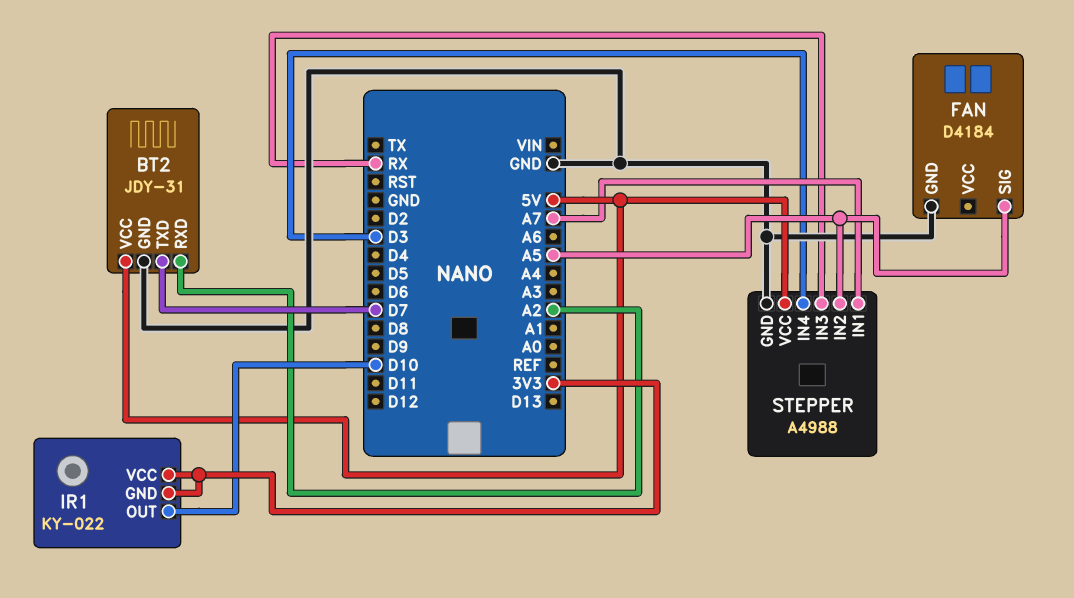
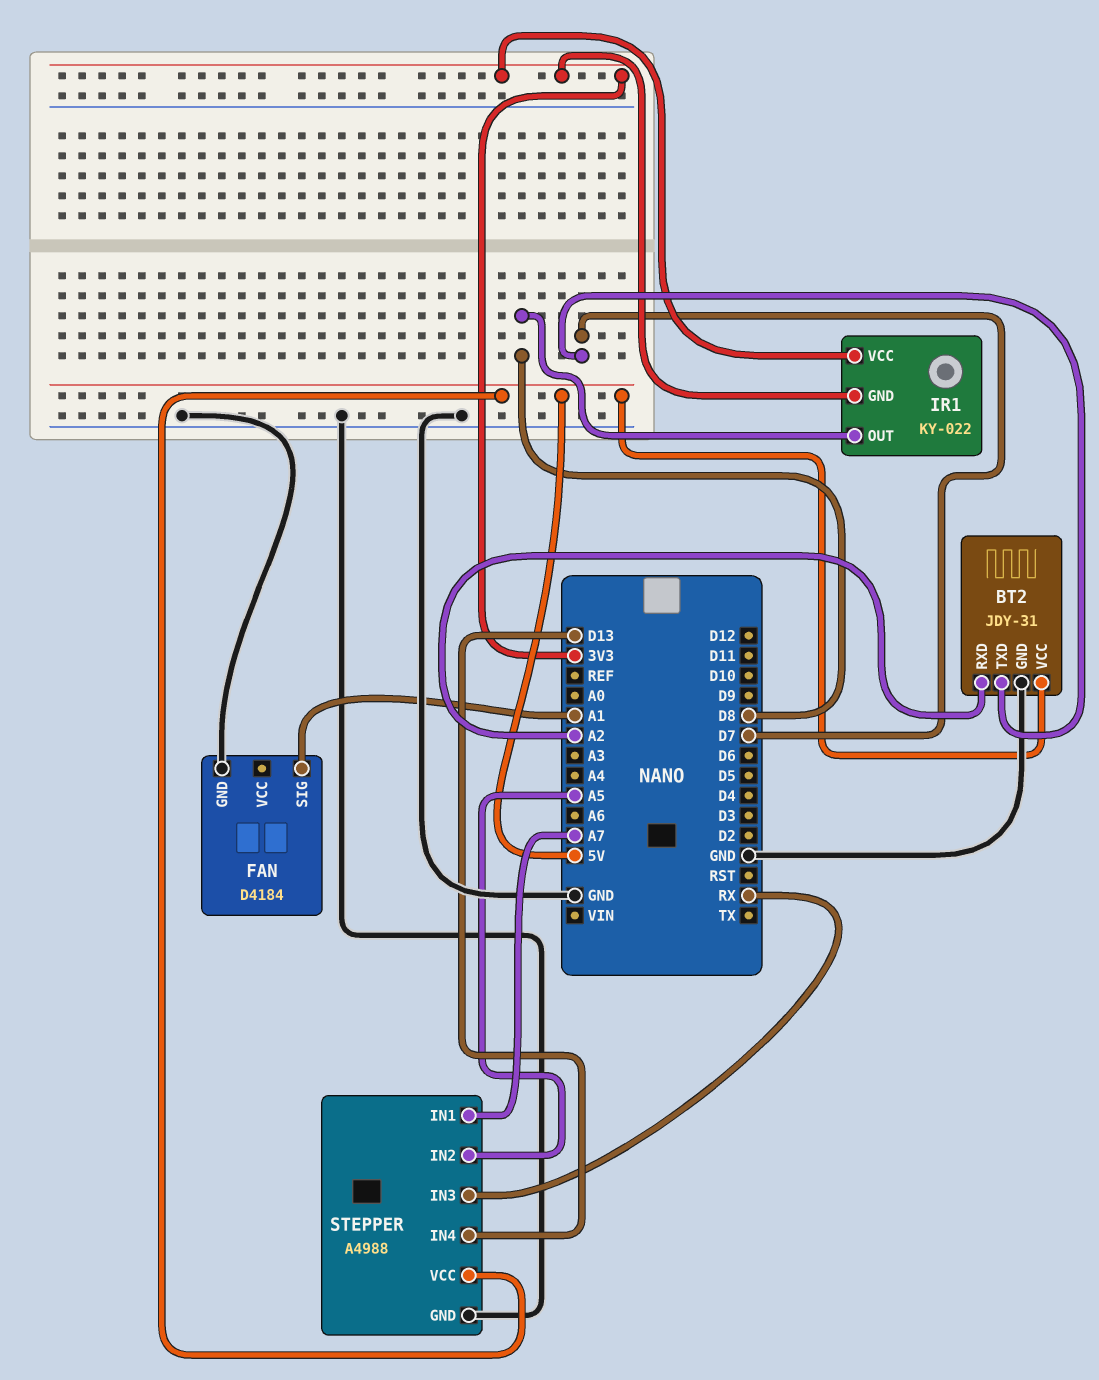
FAN pin SIG: A5 -> A1
IR1 pin OUT: D10 -> D8
STEPPER pin IN4: D3 -> D13

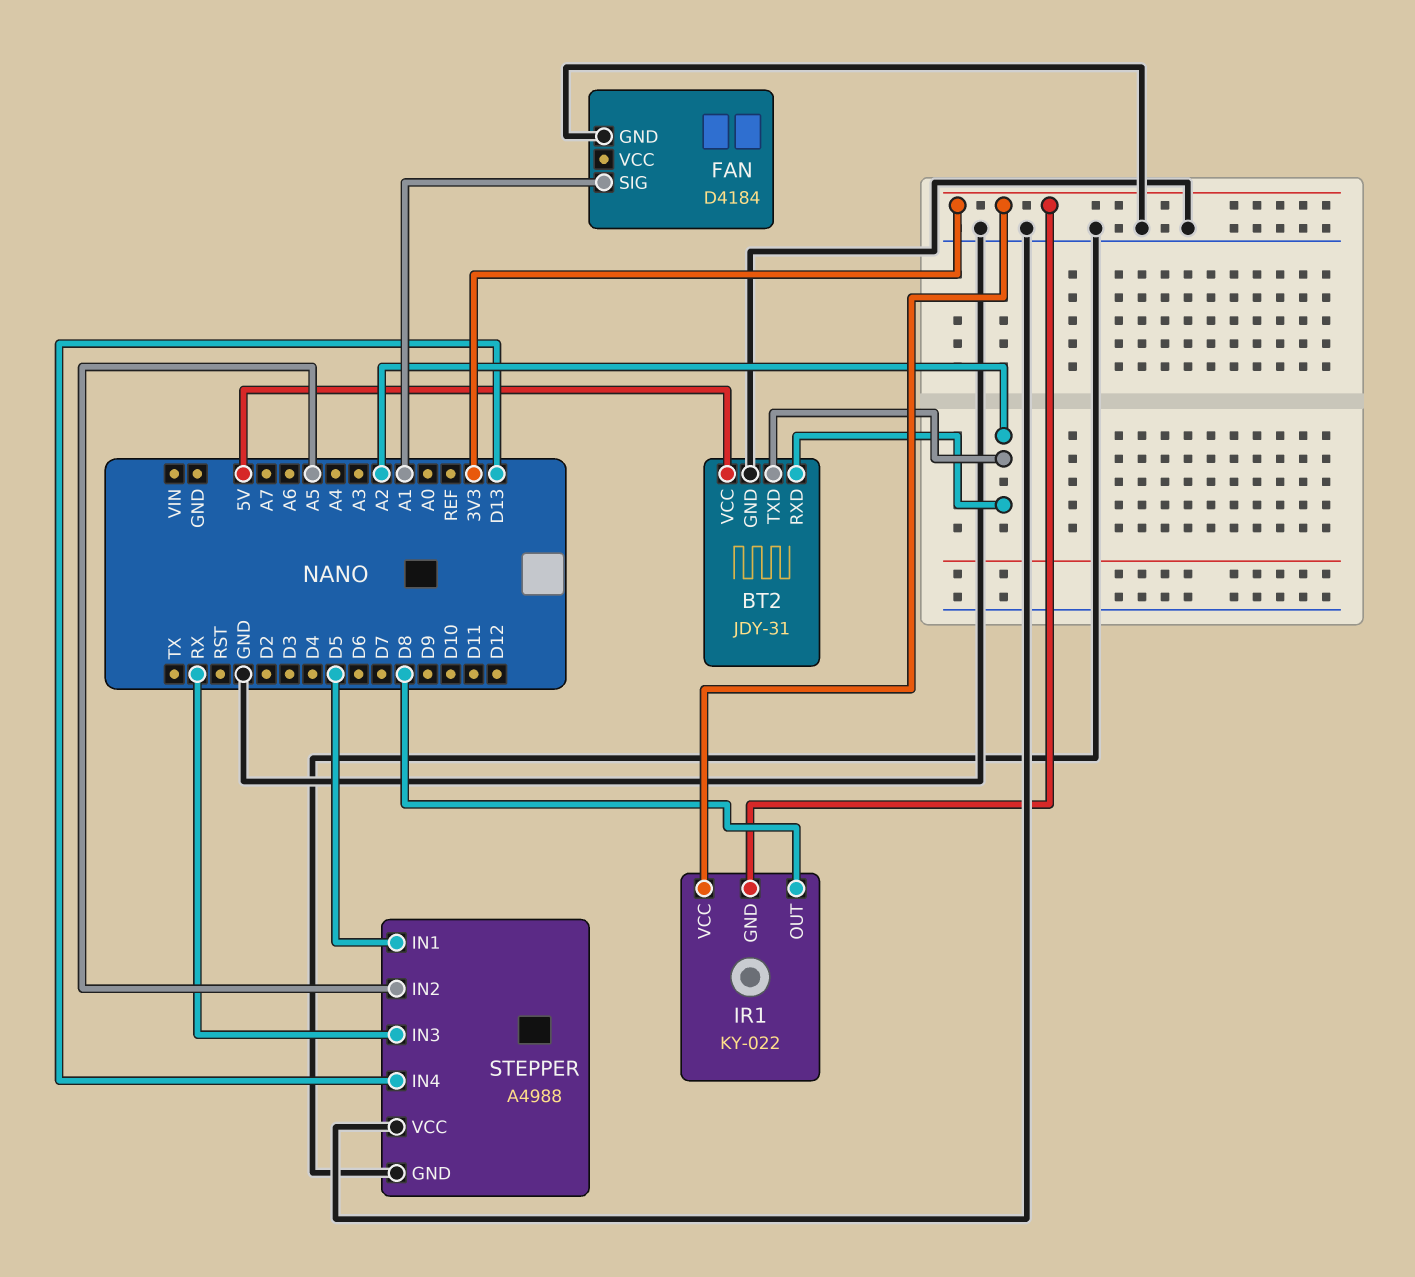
BT2 pin TXD: D7 -> A2
STEPPER pin IN1: A7 -> D5
STEPPER pin VCC: 5V -> GND

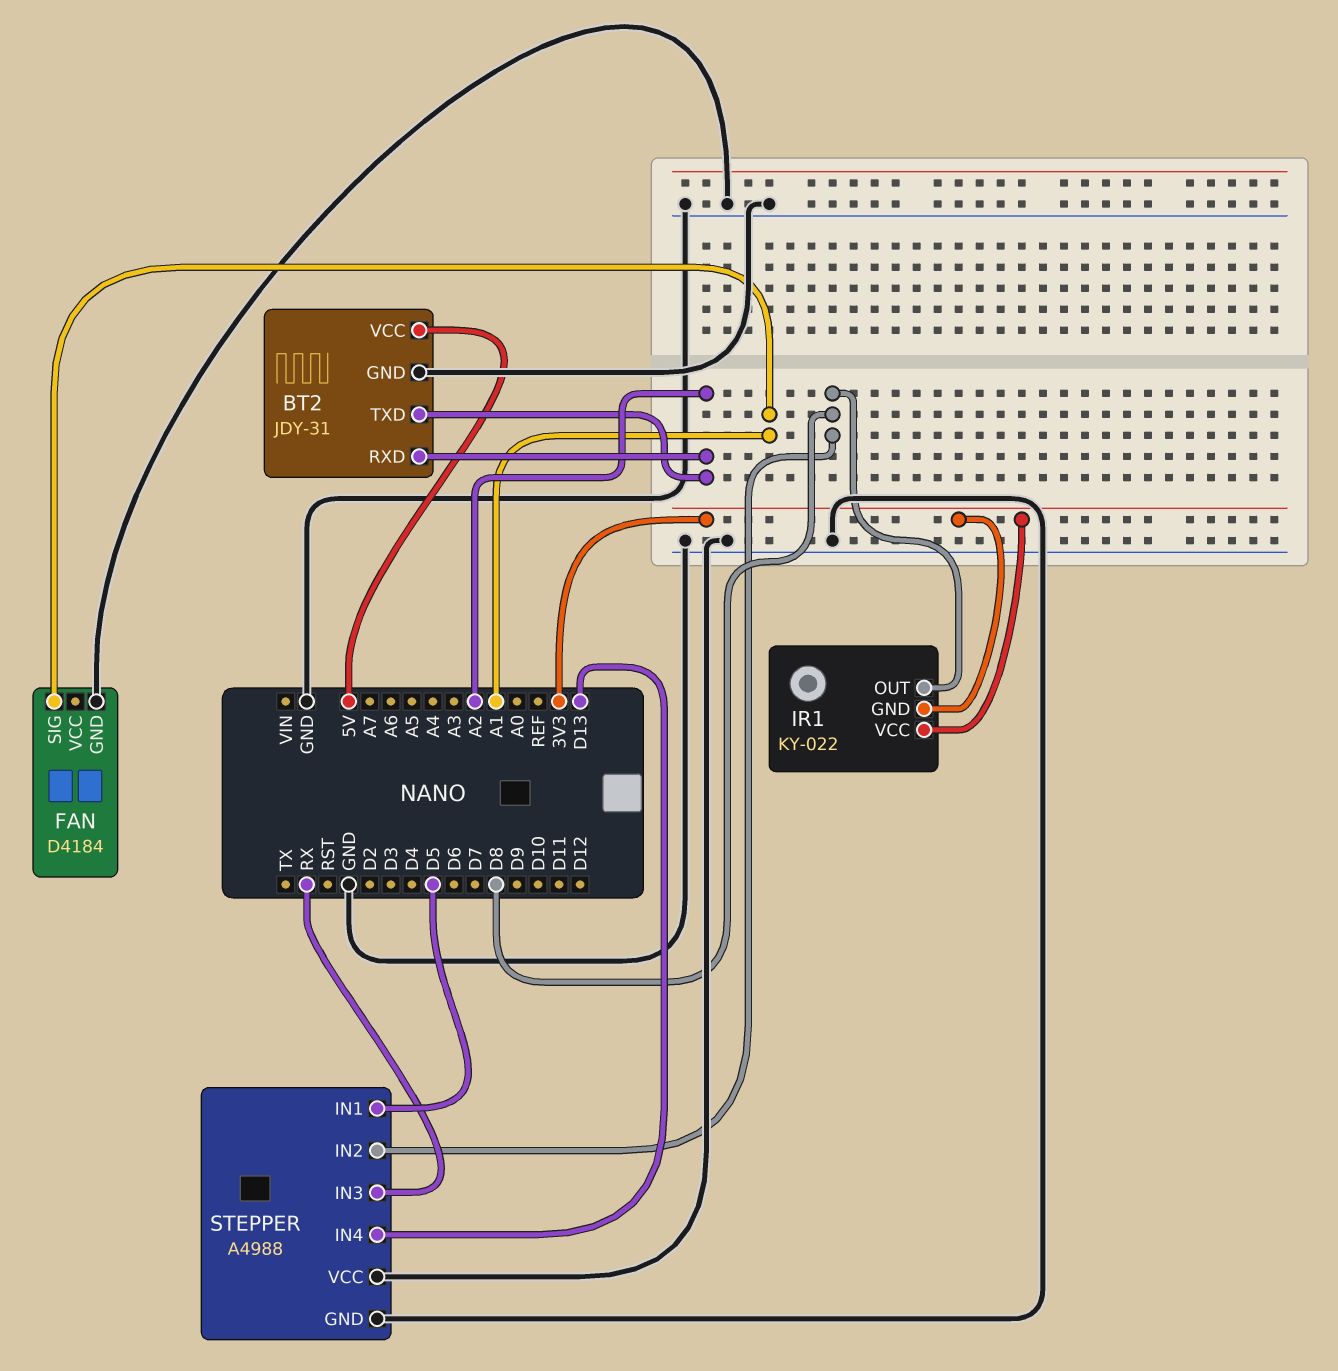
STEPPER pin IN2: A5 -> D8

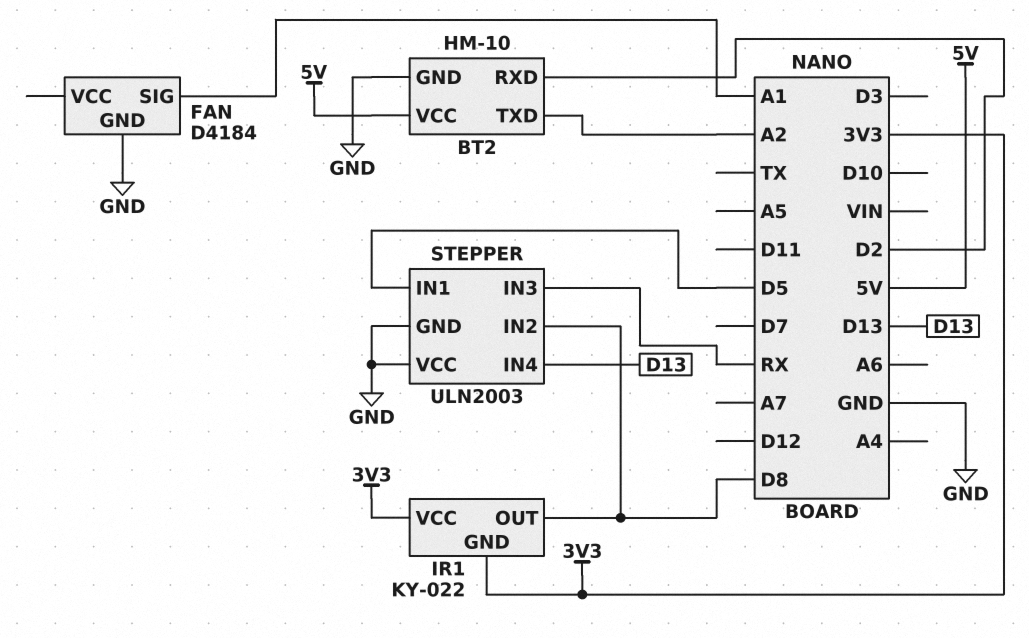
BT2: JDY-31 -> HM-10
BT2 pin RXD: A2 -> D2
STEPPER: A4988 -> ULN2003

